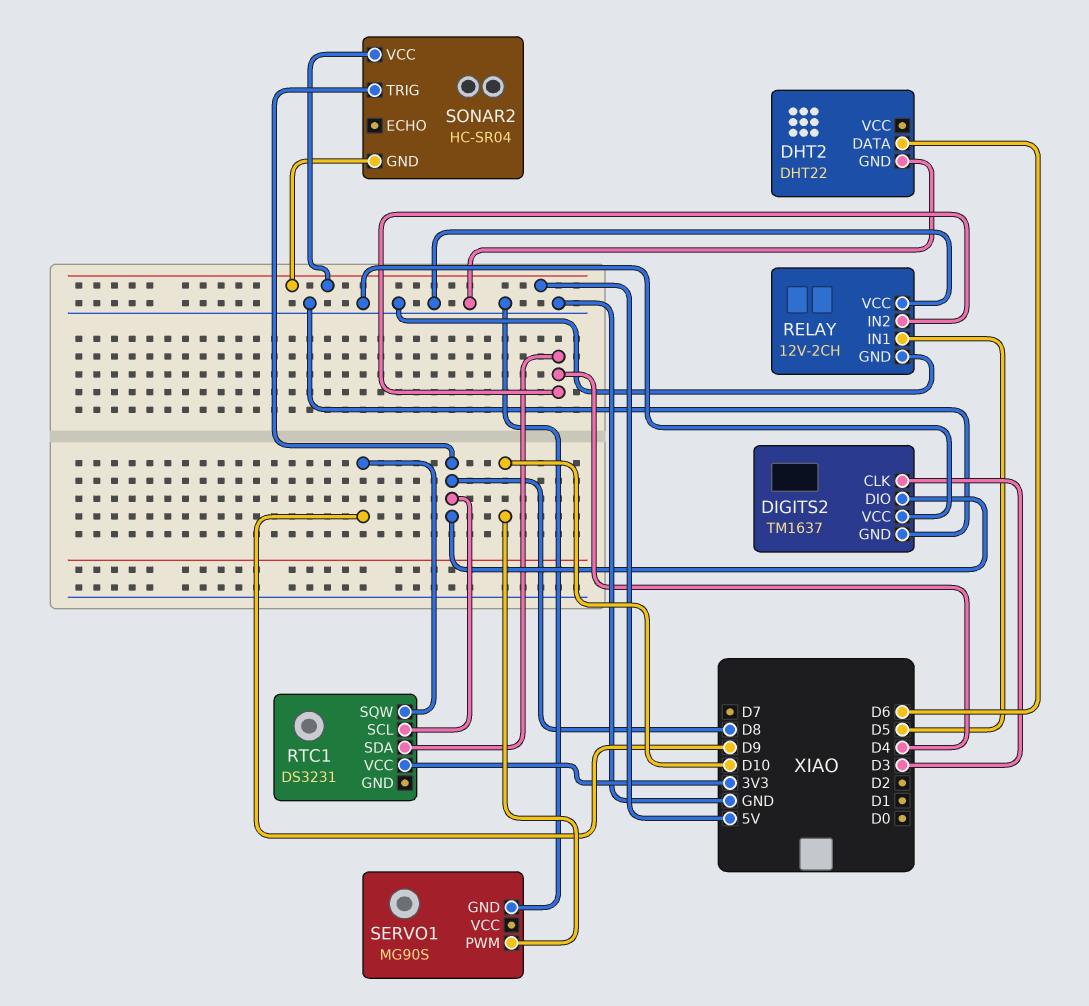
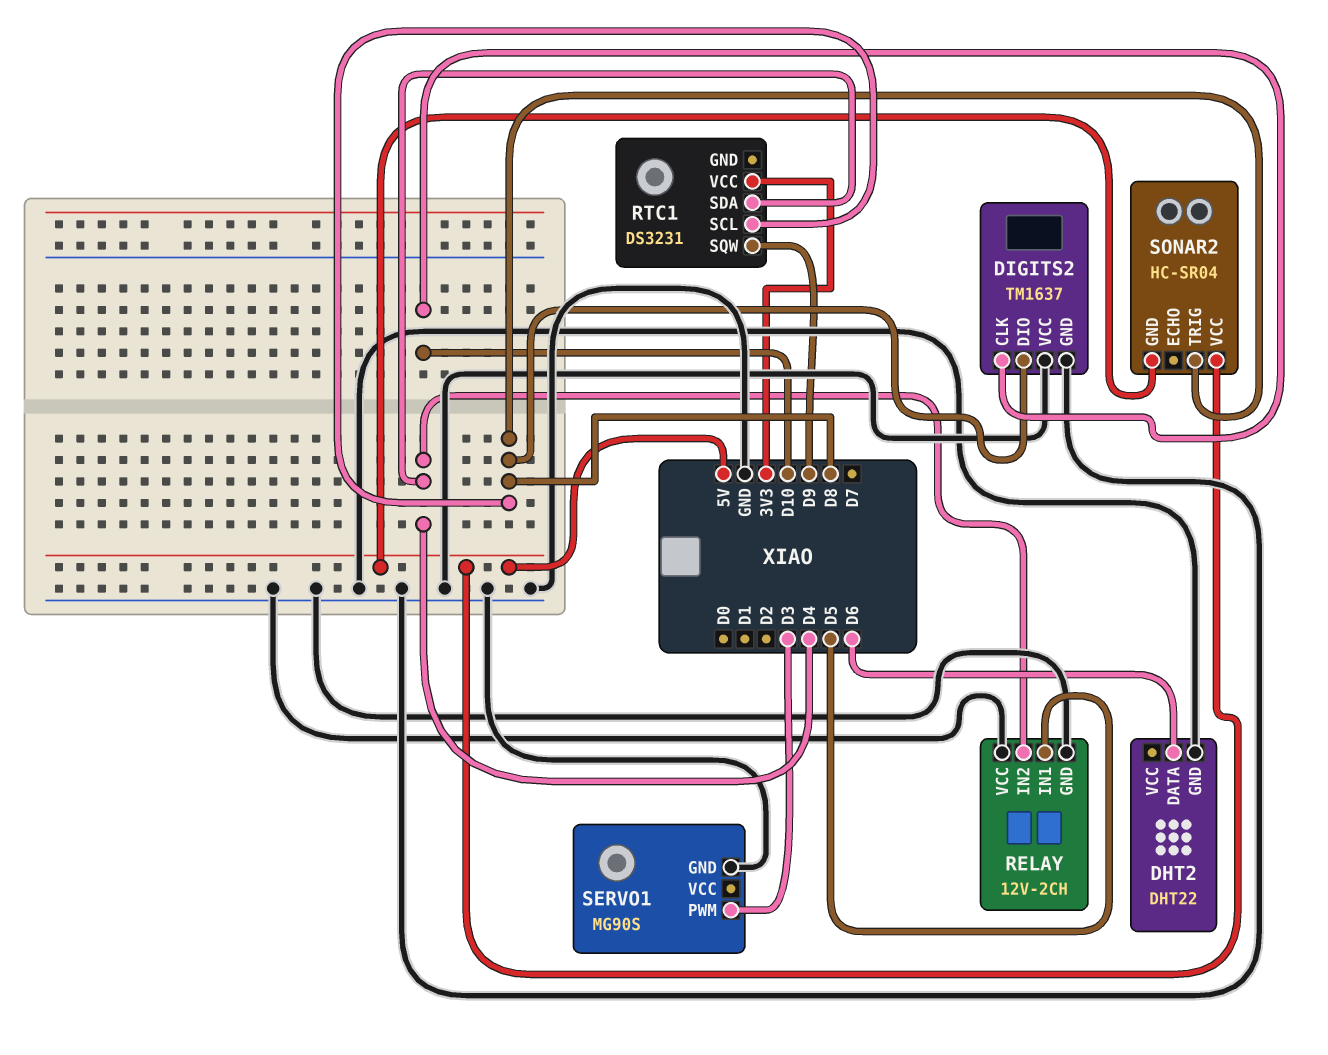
DIGITS2 pin CLK: D3 -> D10
SERVO1 pin PWM: D10 -> D3

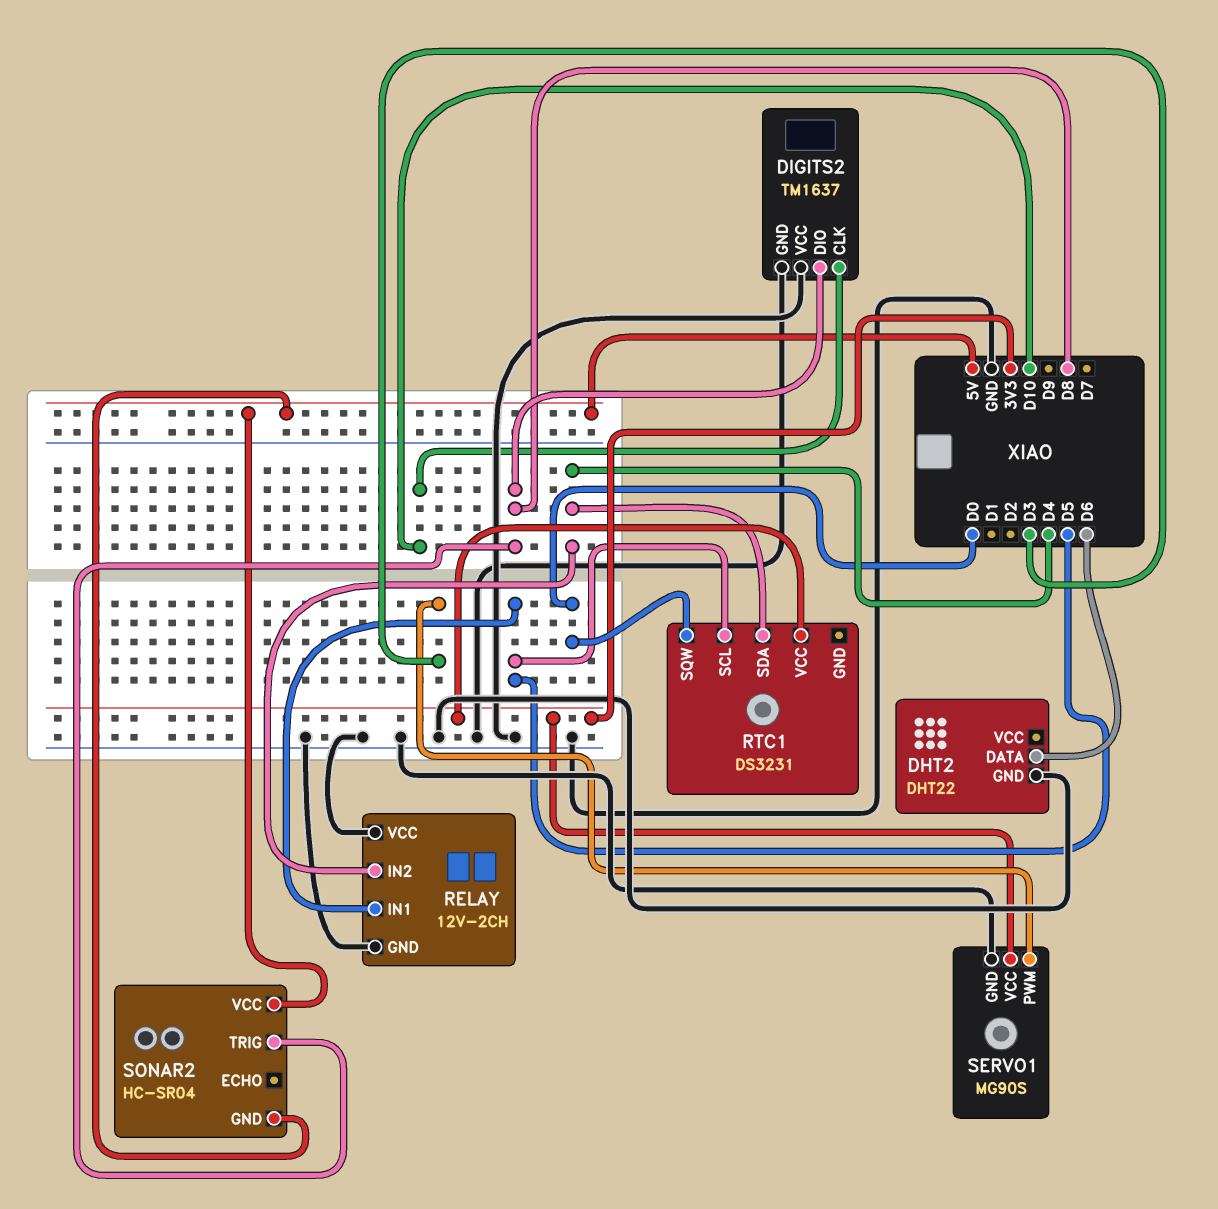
RTC1 pin SCL: D8 -> D5
RTC1 pin SQW: D9 -> D0
SERVO1 pin VCC: none -> 3V3

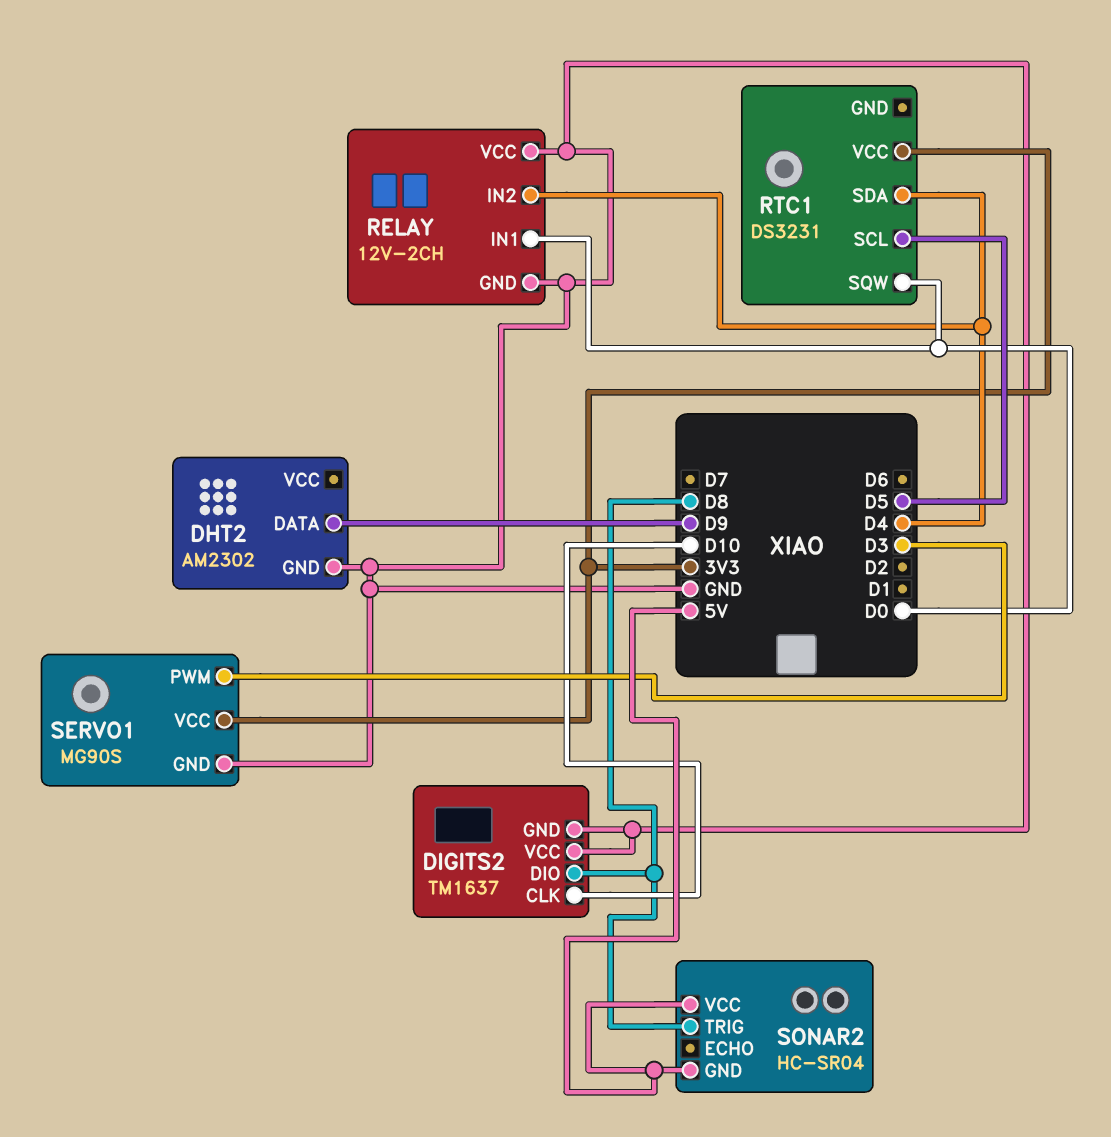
DHT2: DHT22 -> AM2302
DHT2 pin DATA: D6 -> D9
RELAY pin IN1: D5 -> D0

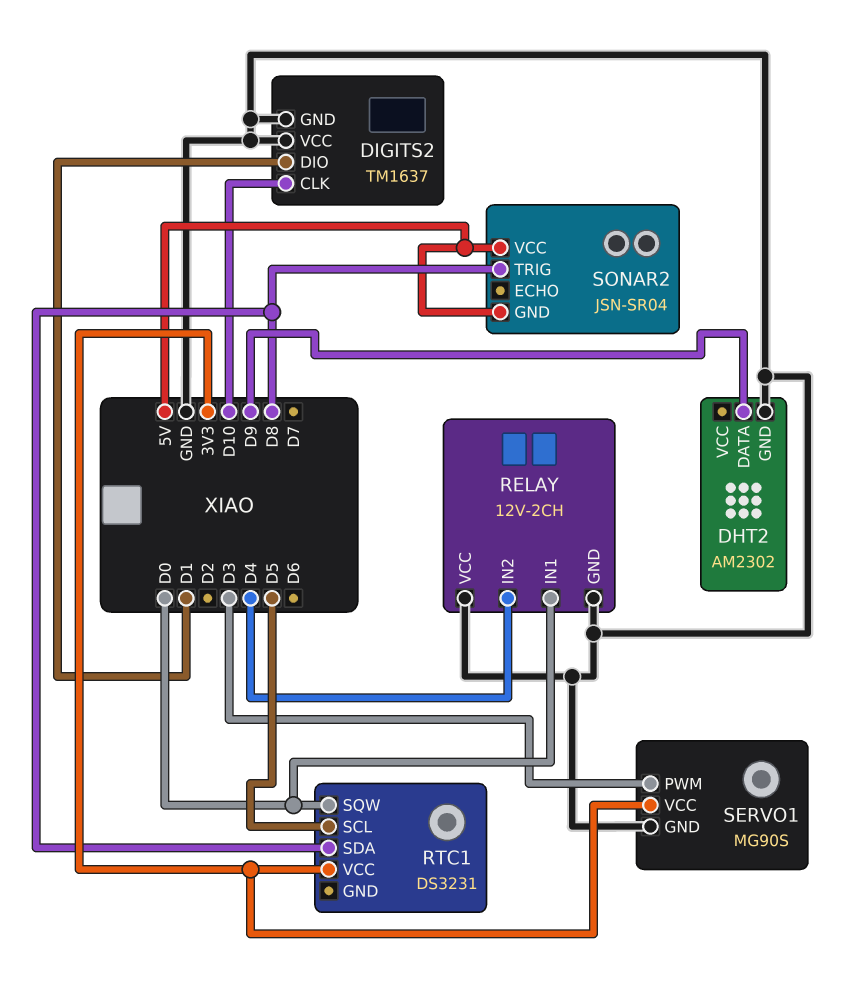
DIGITS2 pin DIO: D8 -> D1
RTC1 pin SDA: D4 -> D8
SONAR2: HC-SR04 -> JSN-SR04

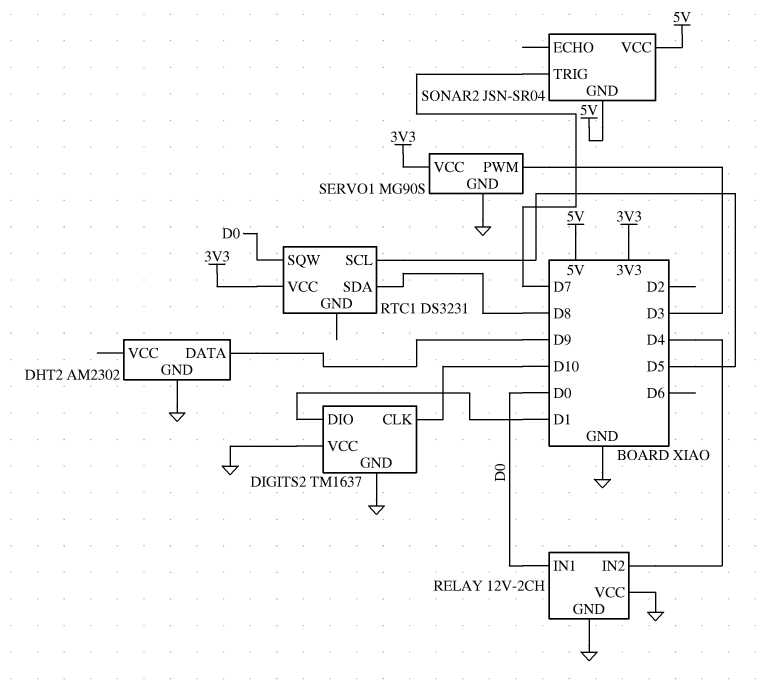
SONAR2 pin TRIG: D8 -> D7

